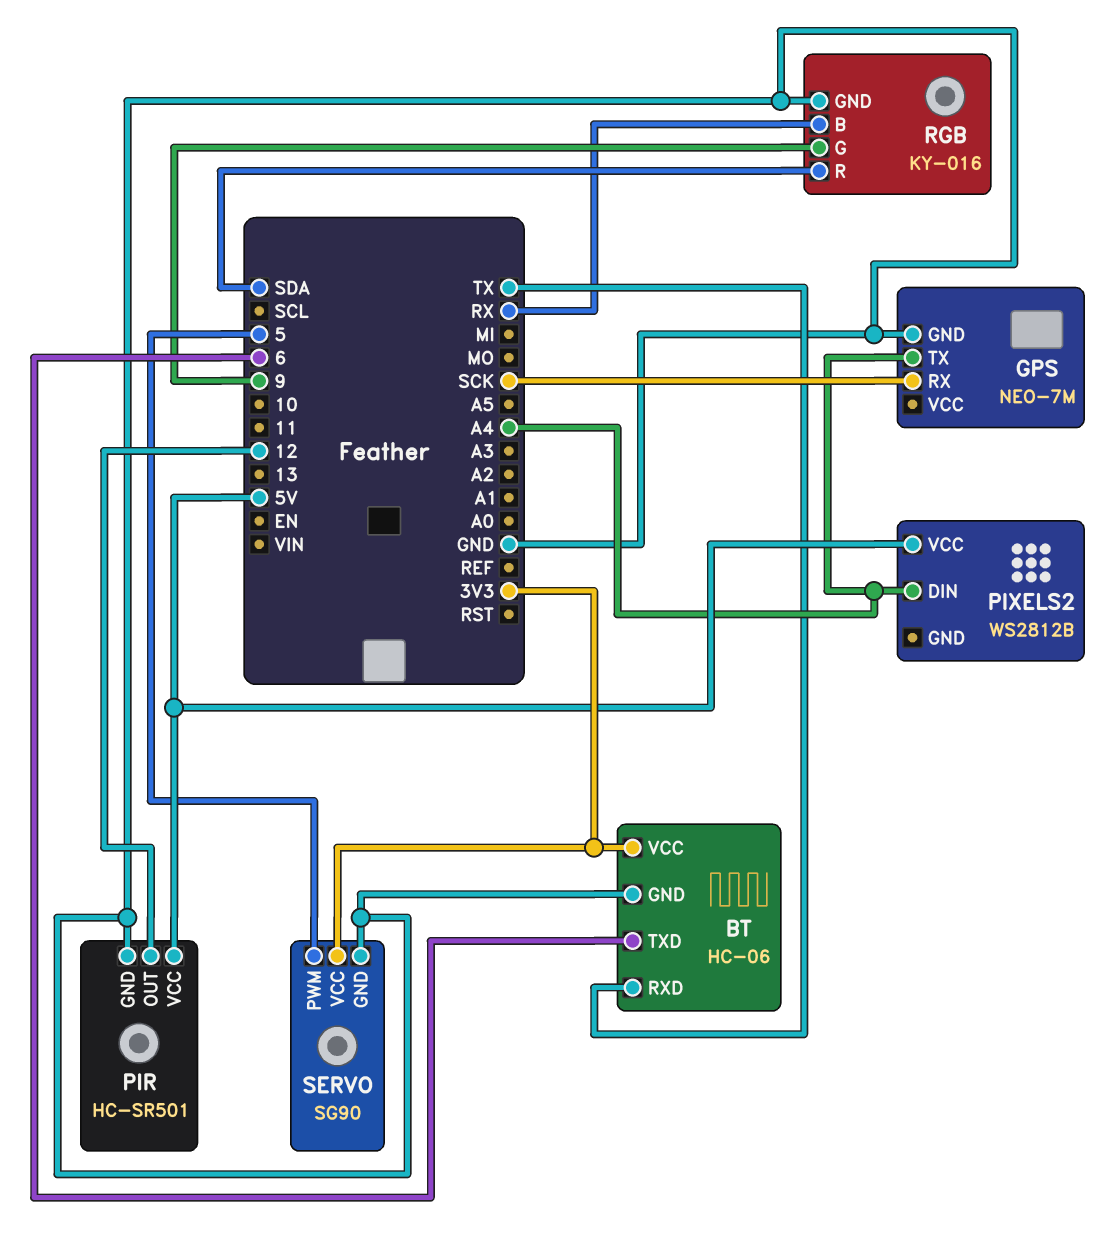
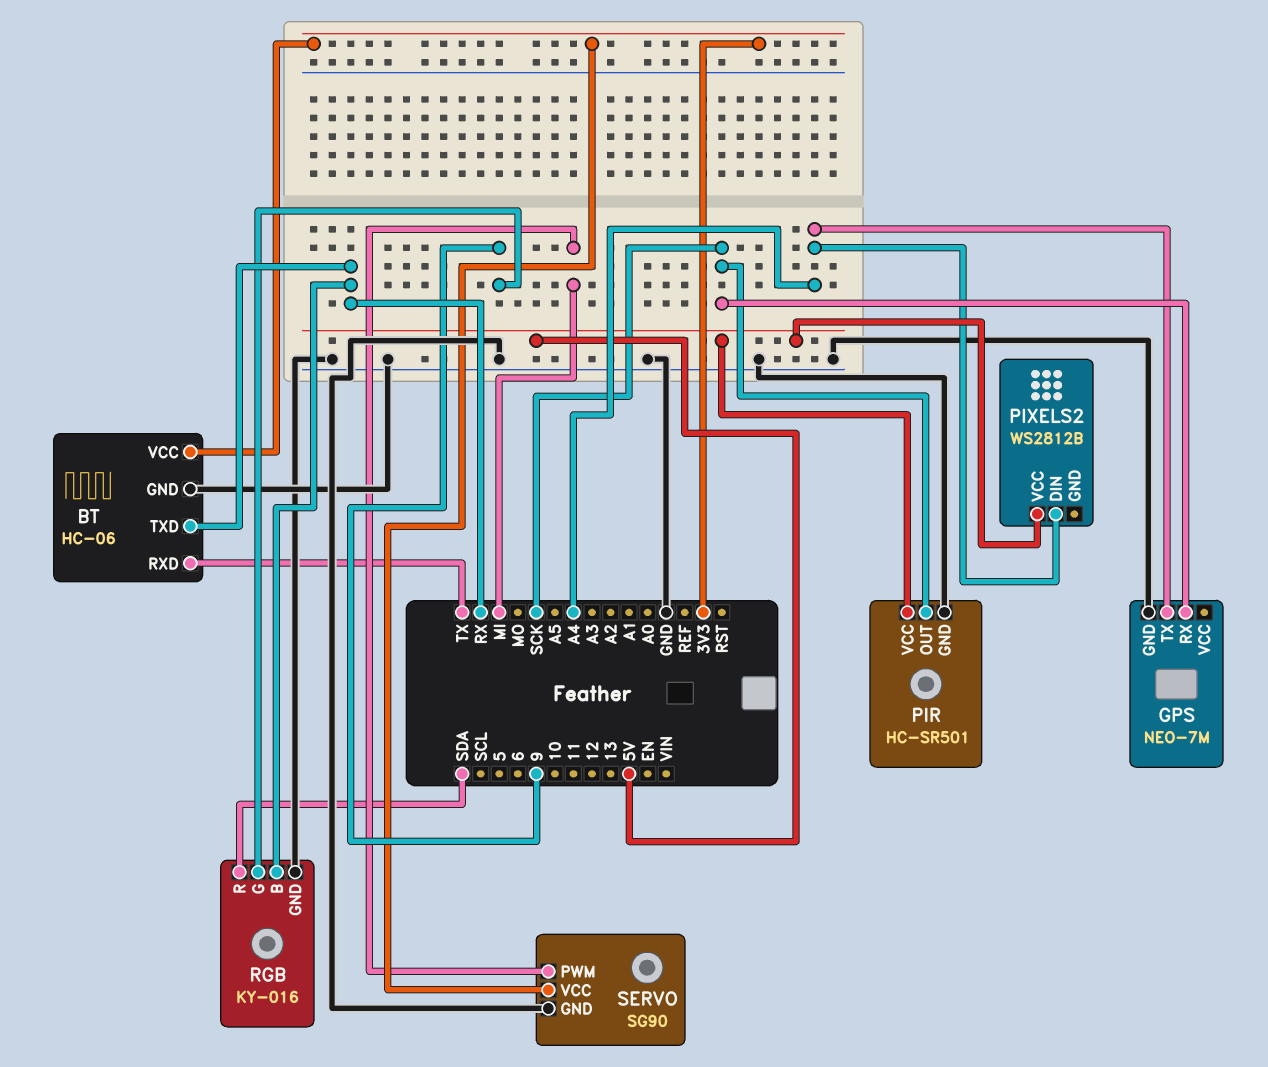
BT pin TXD: 6 -> RX
PIR pin OUT: 12 -> SCK
SERVO pin PWM: 5 -> MI

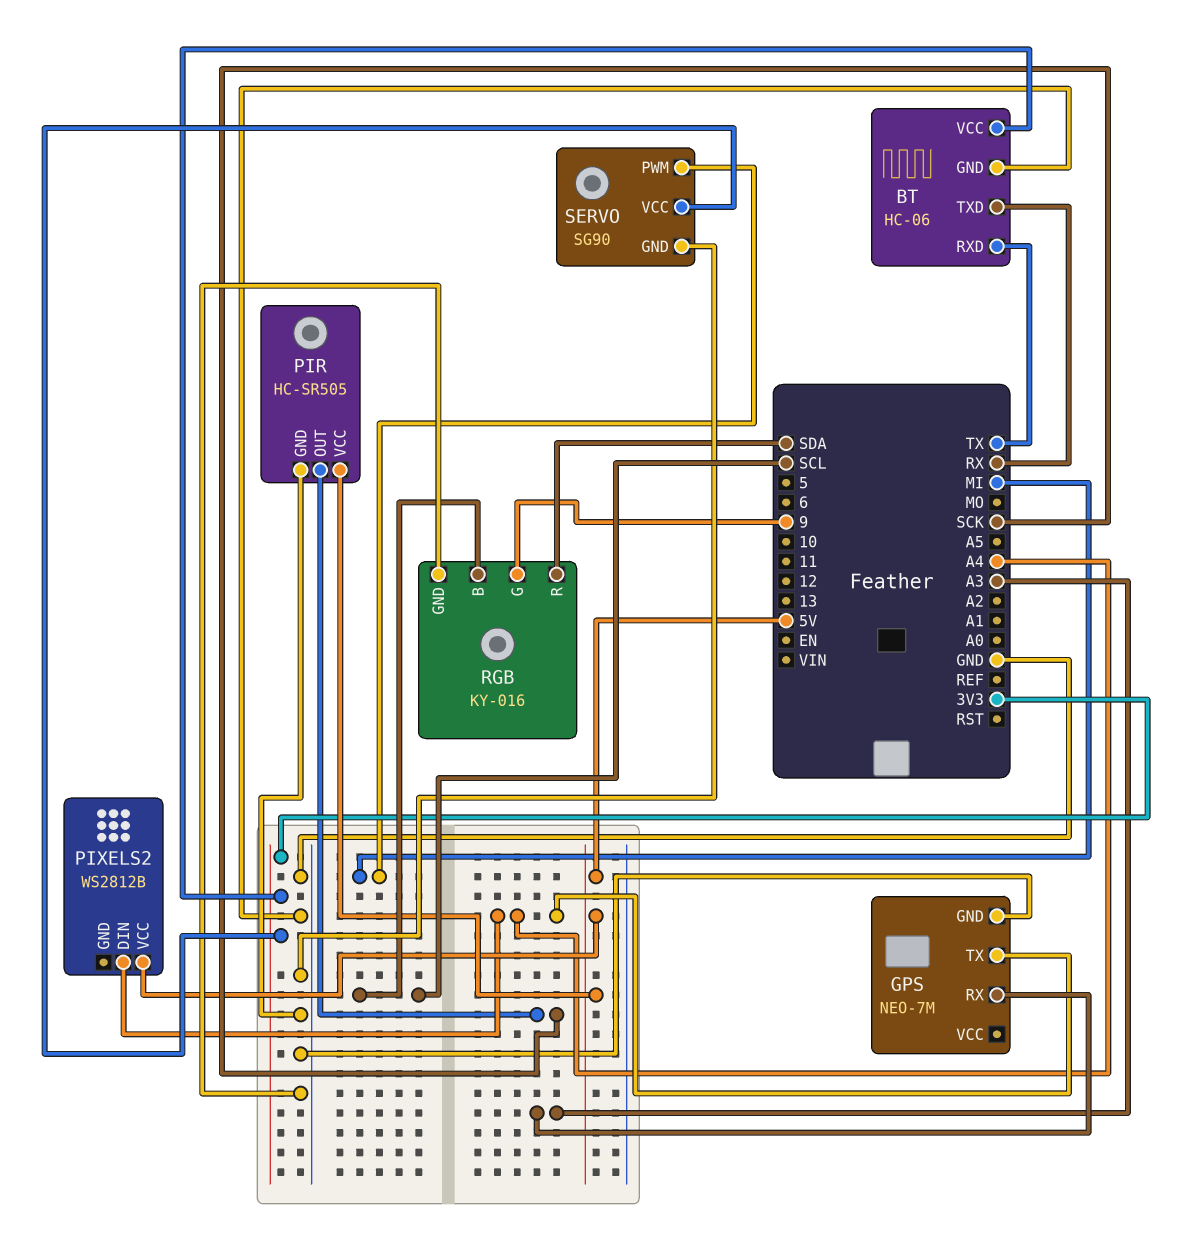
GPS pin RX: SCK -> A3
PIR: HC-SR501 -> HC-SR505
RGB pin B: RX -> SCL

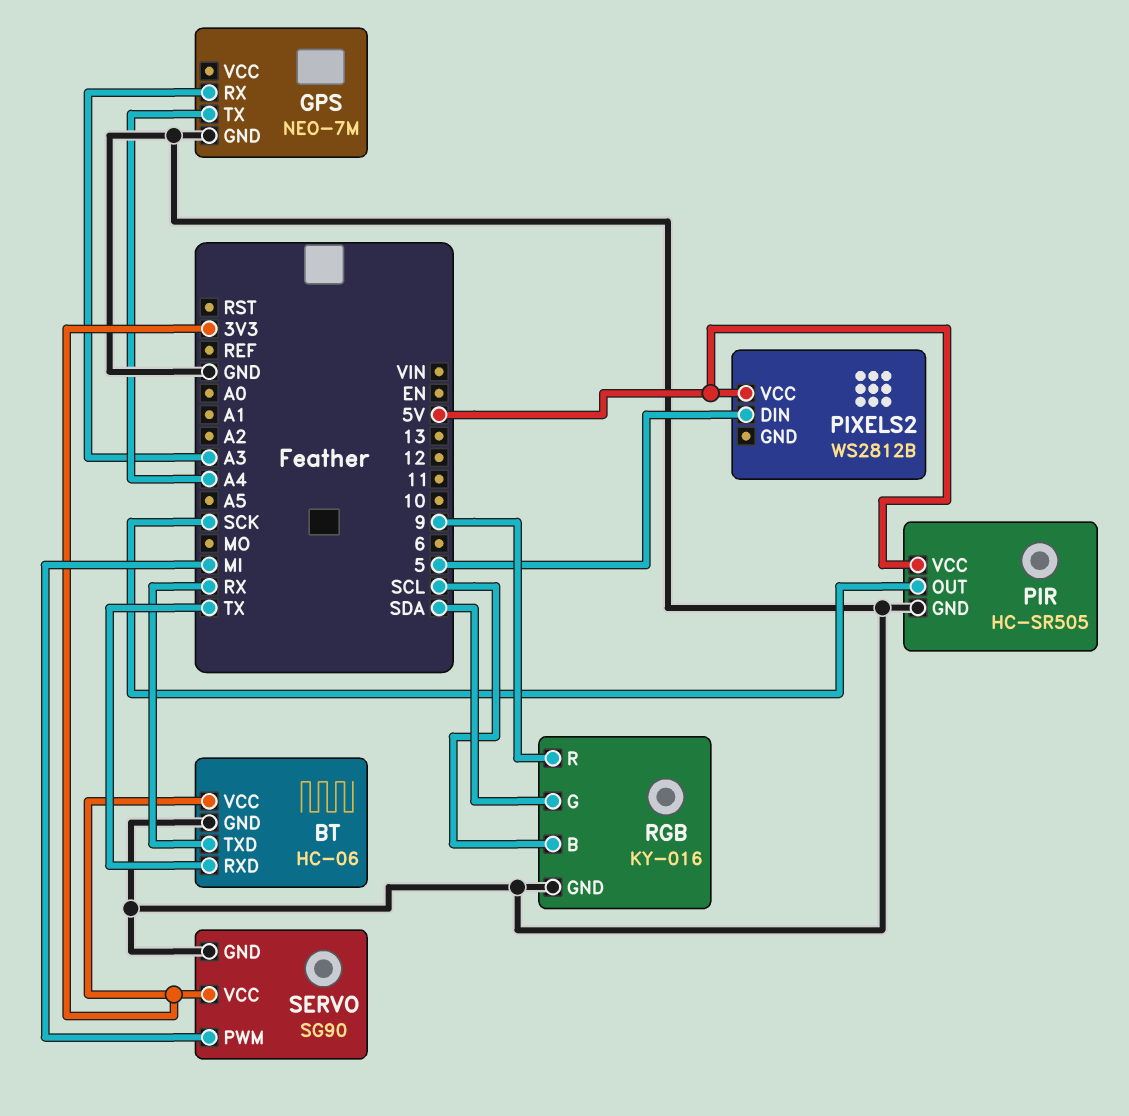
PIXELS2 pin DIN: A4 -> 5
RGB pin G: 9 -> SDA
RGB pin R: SDA -> 9

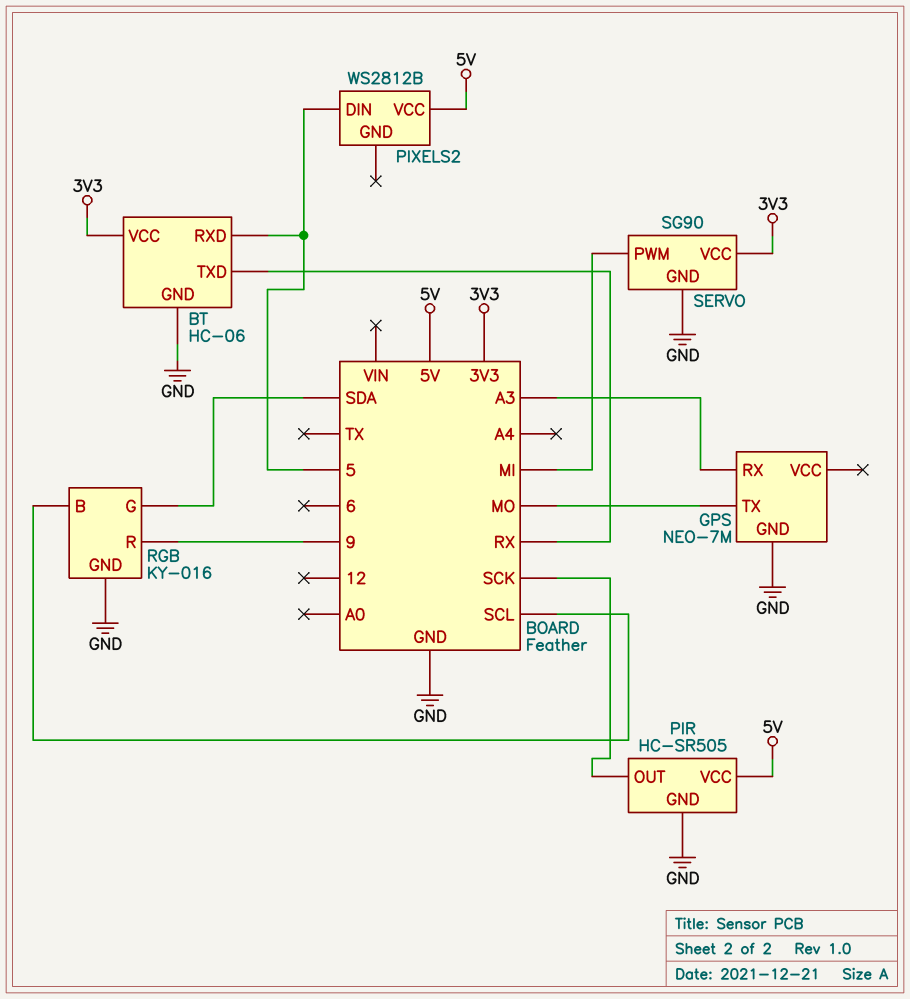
BT pin RXD: TX -> 5
GPS pin TX: A4 -> MO

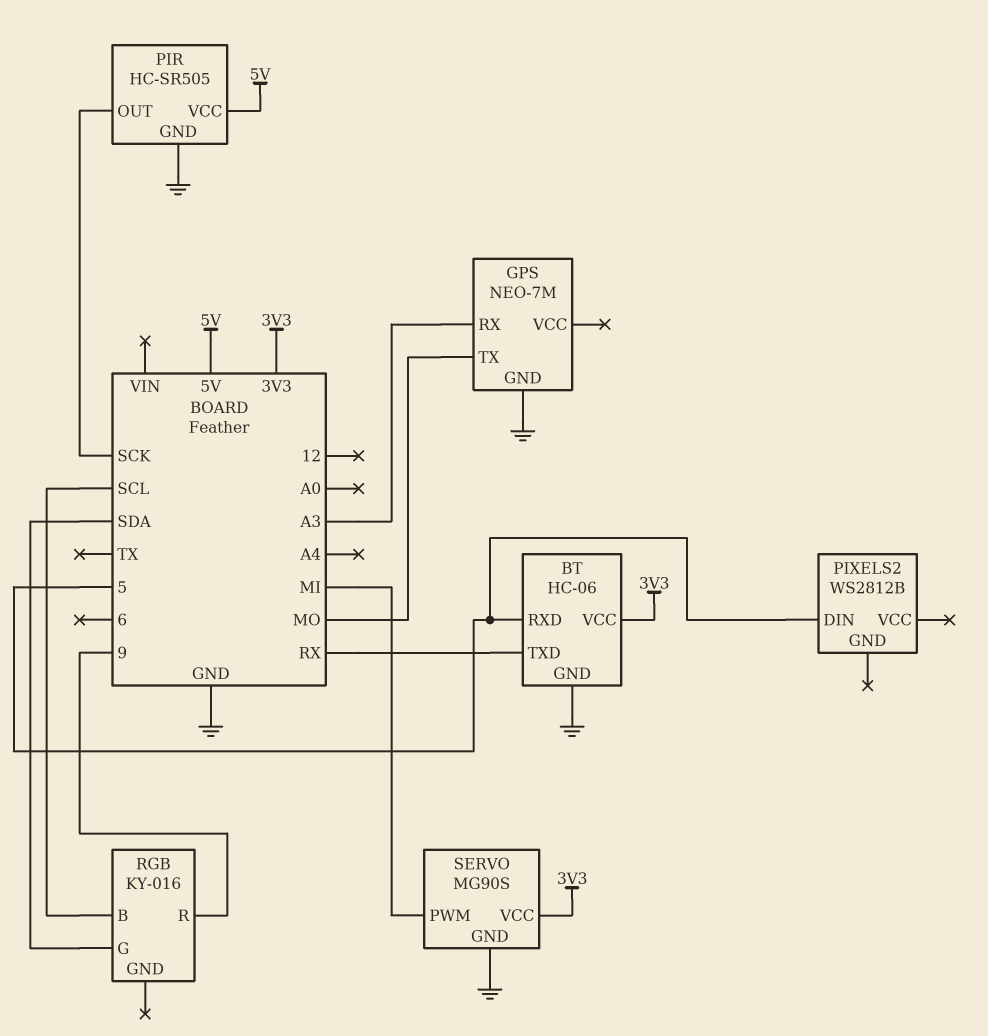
PIXELS2 pin VCC: 5V -> none
RGB pin GND: GND -> none
SERVO: SG90 -> MG90S

